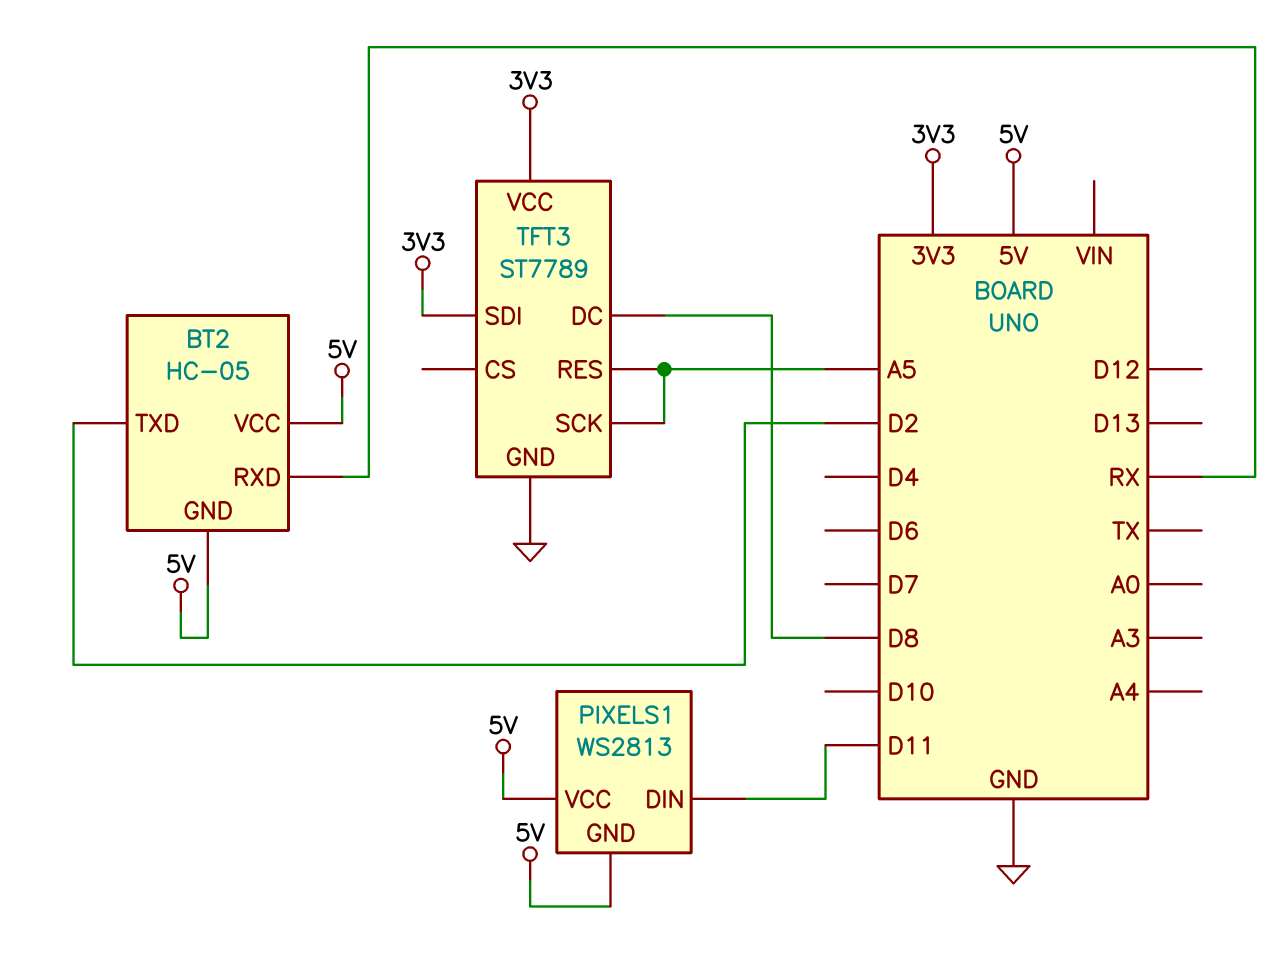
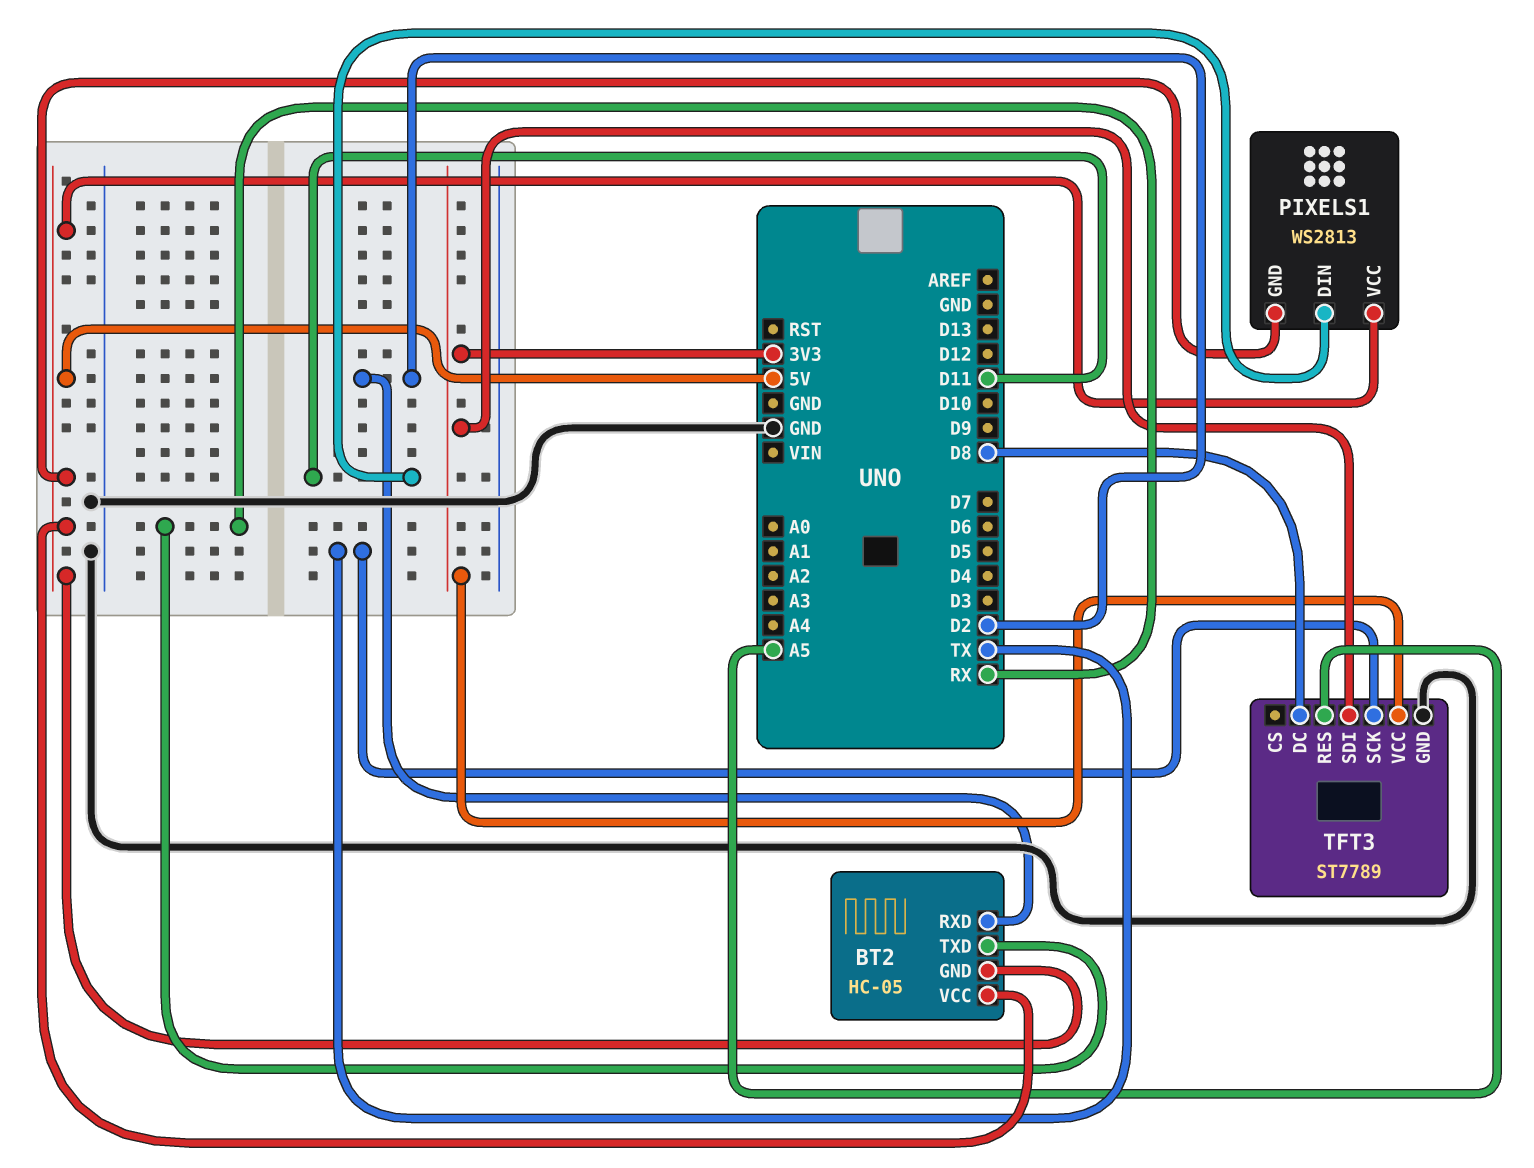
BT2 pin RXD: RX -> D2
BT2 pin TXD: D2 -> RX
TFT3 pin SCK: A5 -> TX

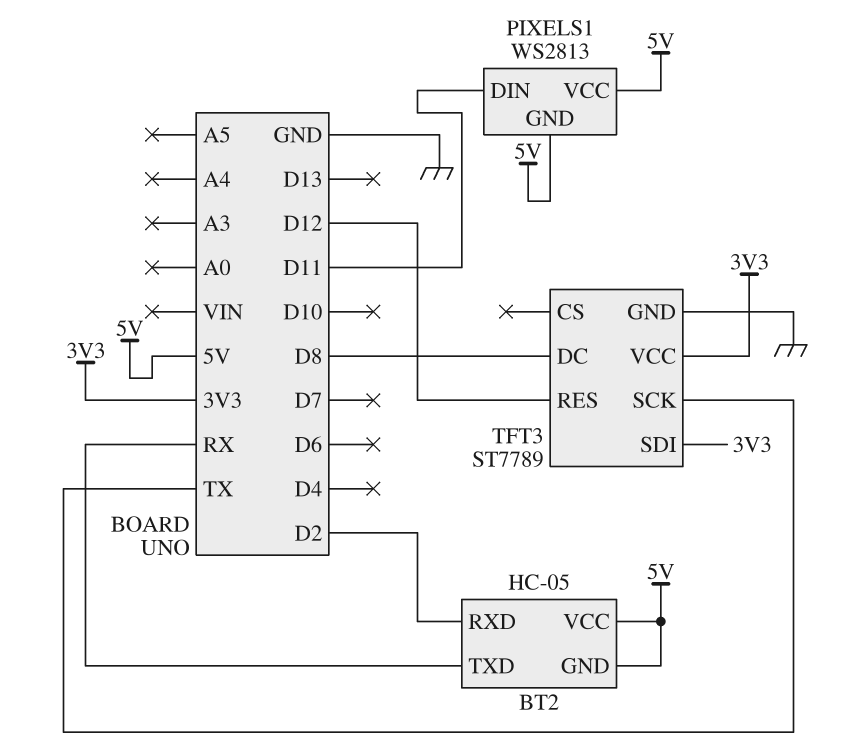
TFT3 pin RES: A5 -> D12

